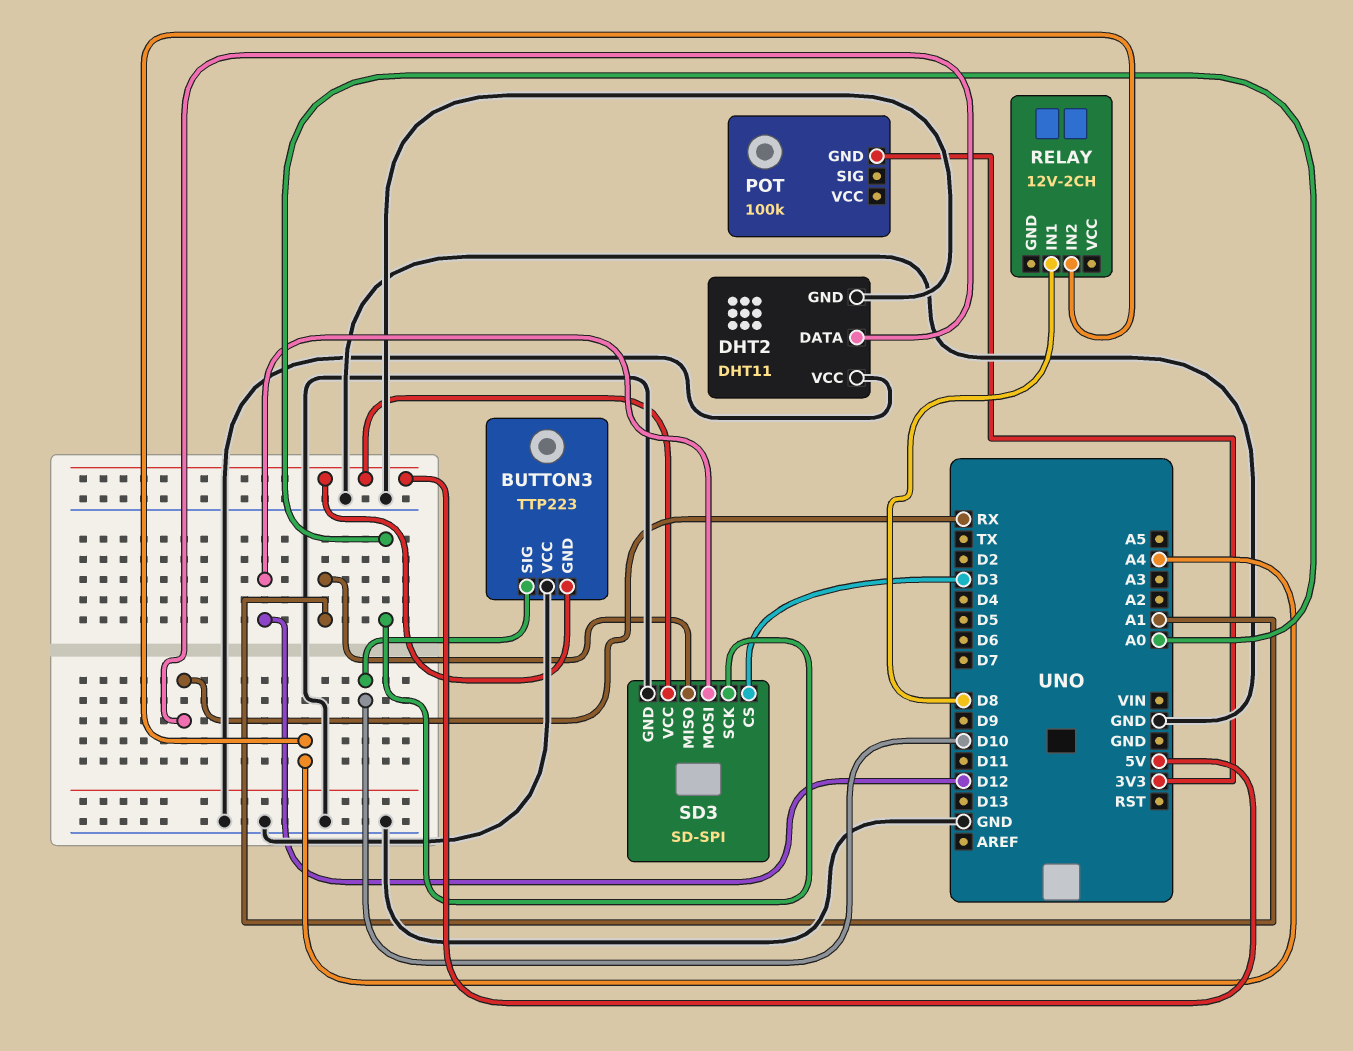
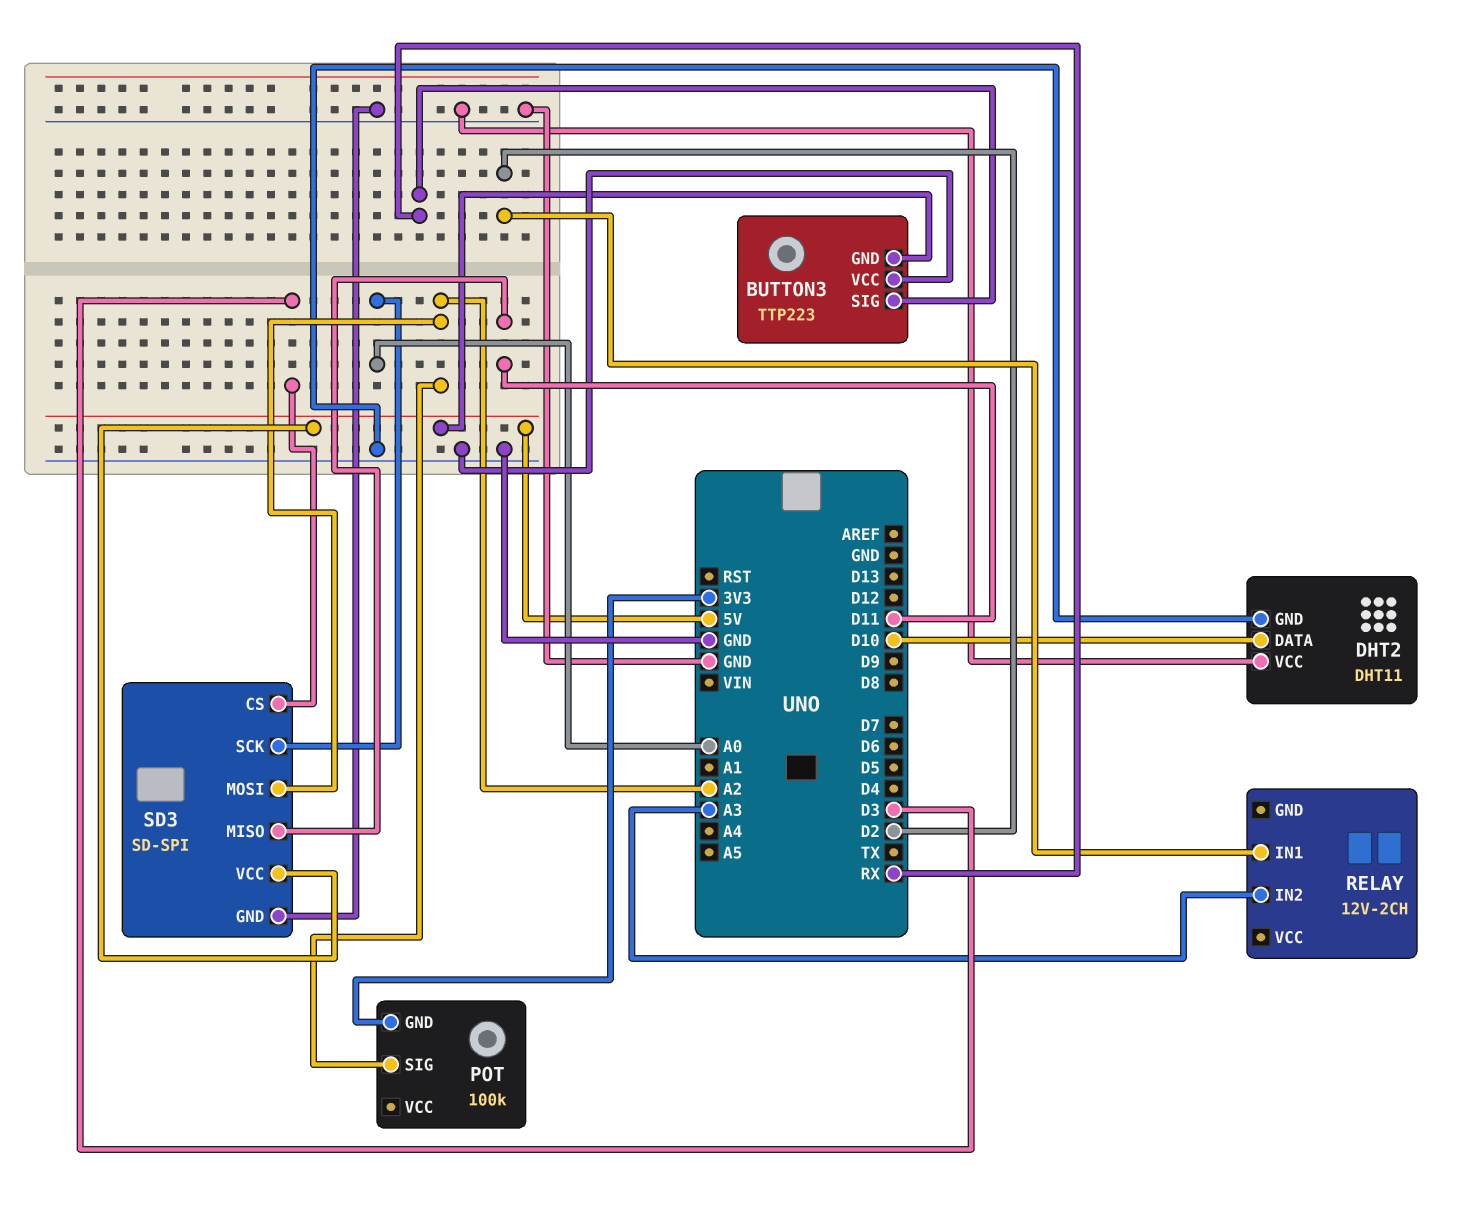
BUTTON3 pin SIG: D10 -> RX
DHT2 pin DATA: RX -> D10
POT pin SIG: none -> A2
RELAY pin IN1: D8 -> D2
RELAY pin IN2: A4 -> A3
SD3 pin MISO: A1 -> D11
SD3 pin MOSI: D12 -> A2

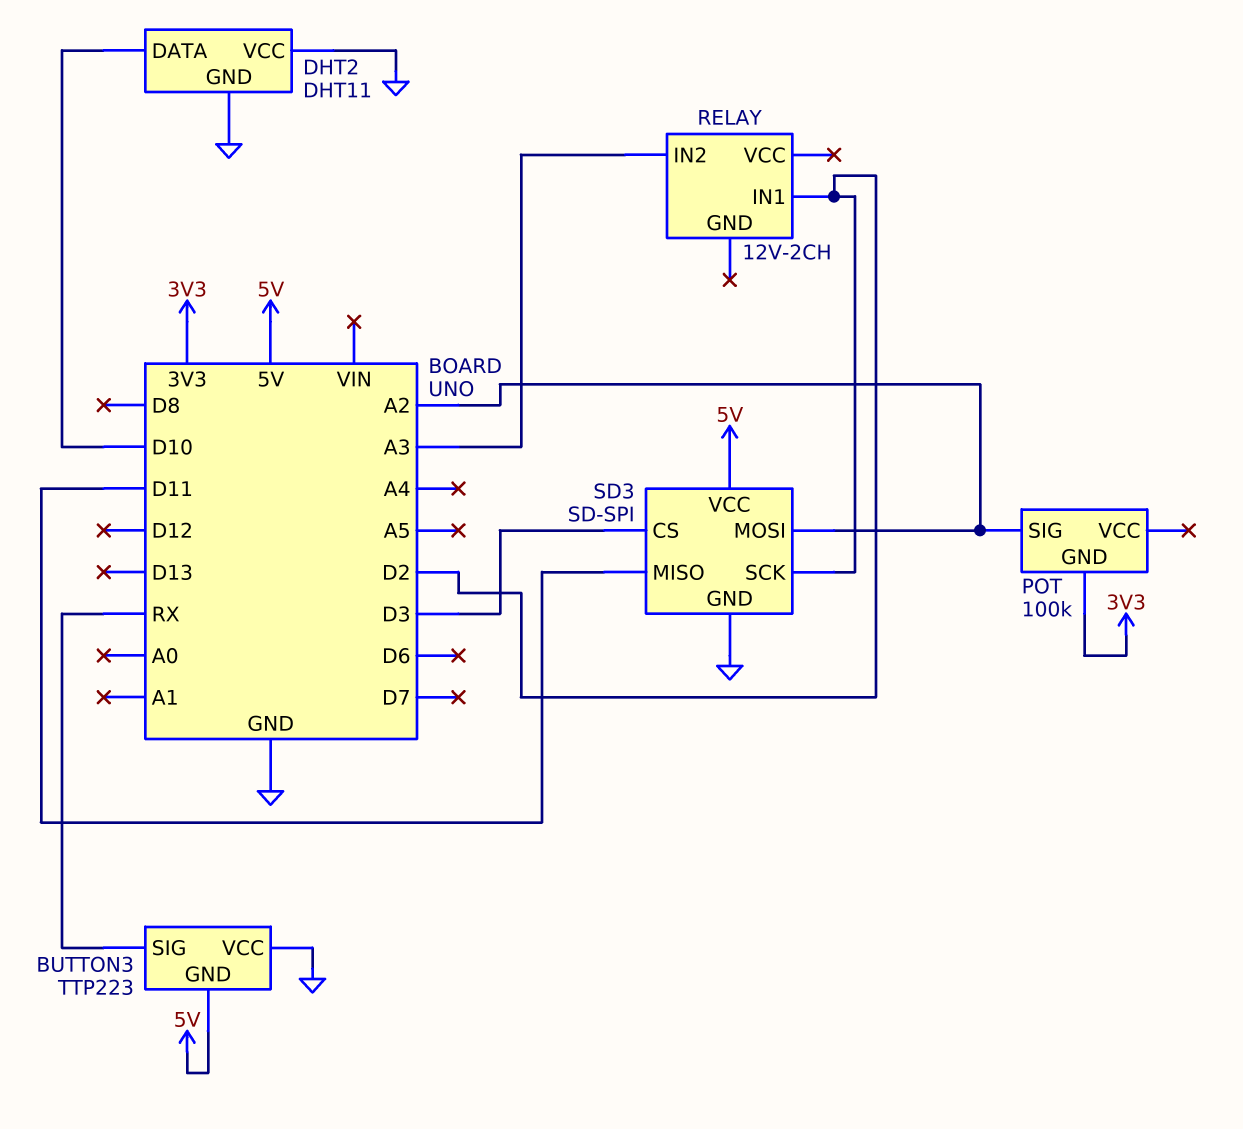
SD3 pin SCK: A0 -> D2

